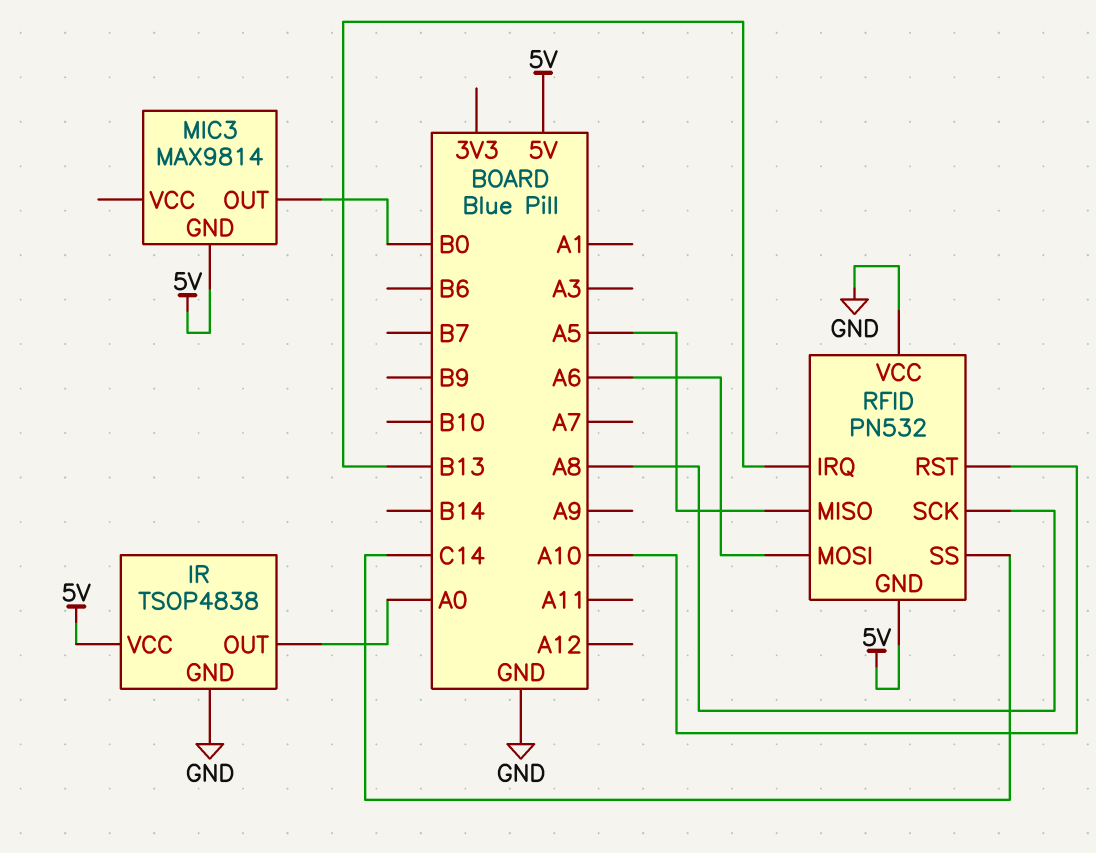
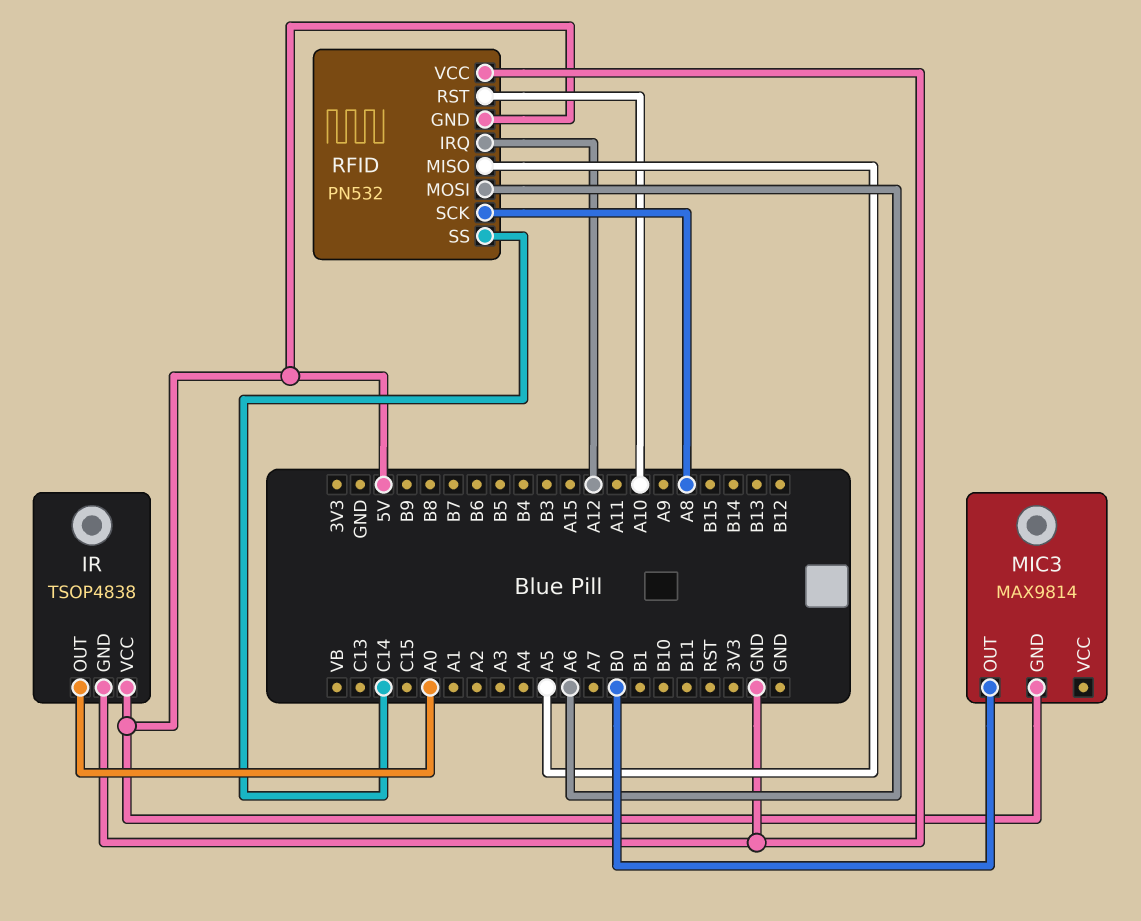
RFID pin IRQ: B13 -> A12

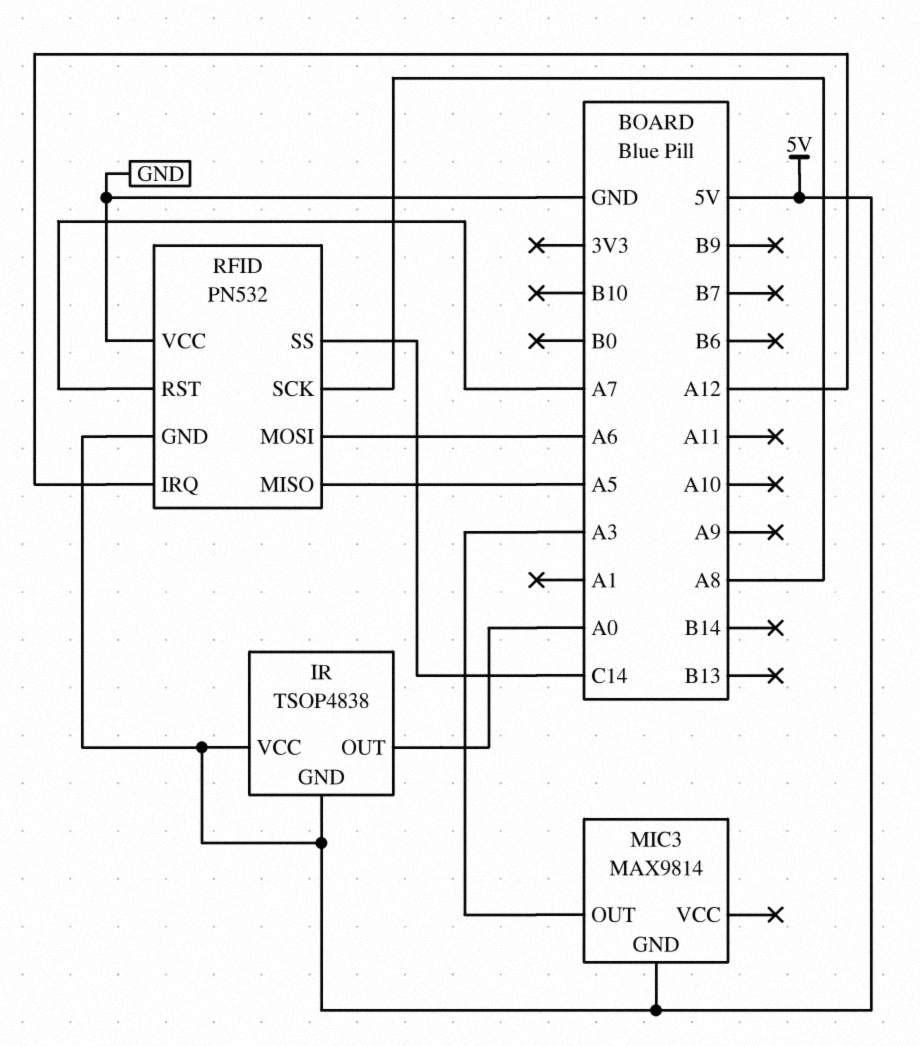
IR pin GND: GND -> 5V
MIC3 pin OUT: B0 -> A3
RFID pin RST: A10 -> A7

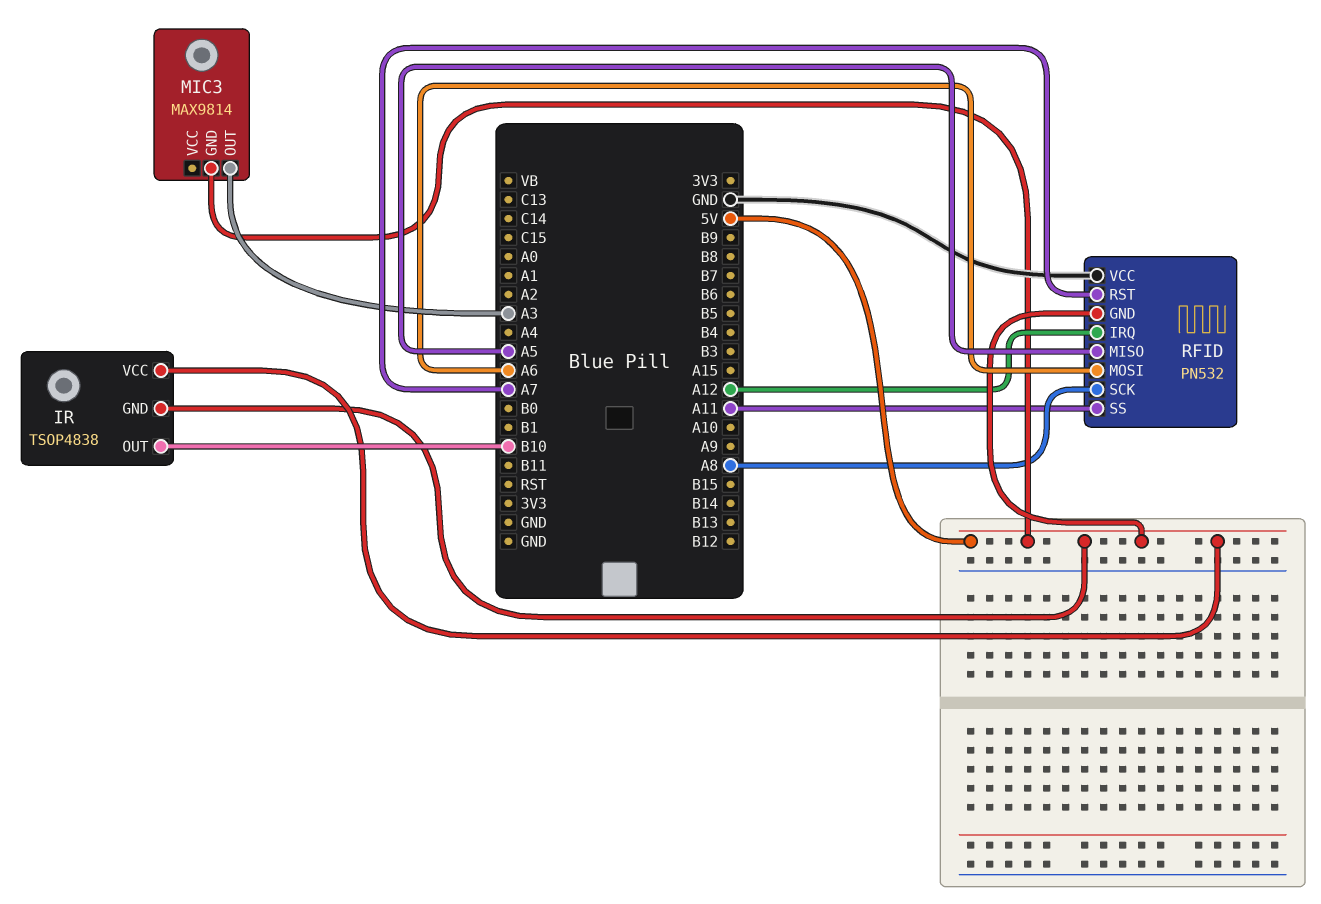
IR pin OUT: A0 -> B10
RFID pin SS: C14 -> A11

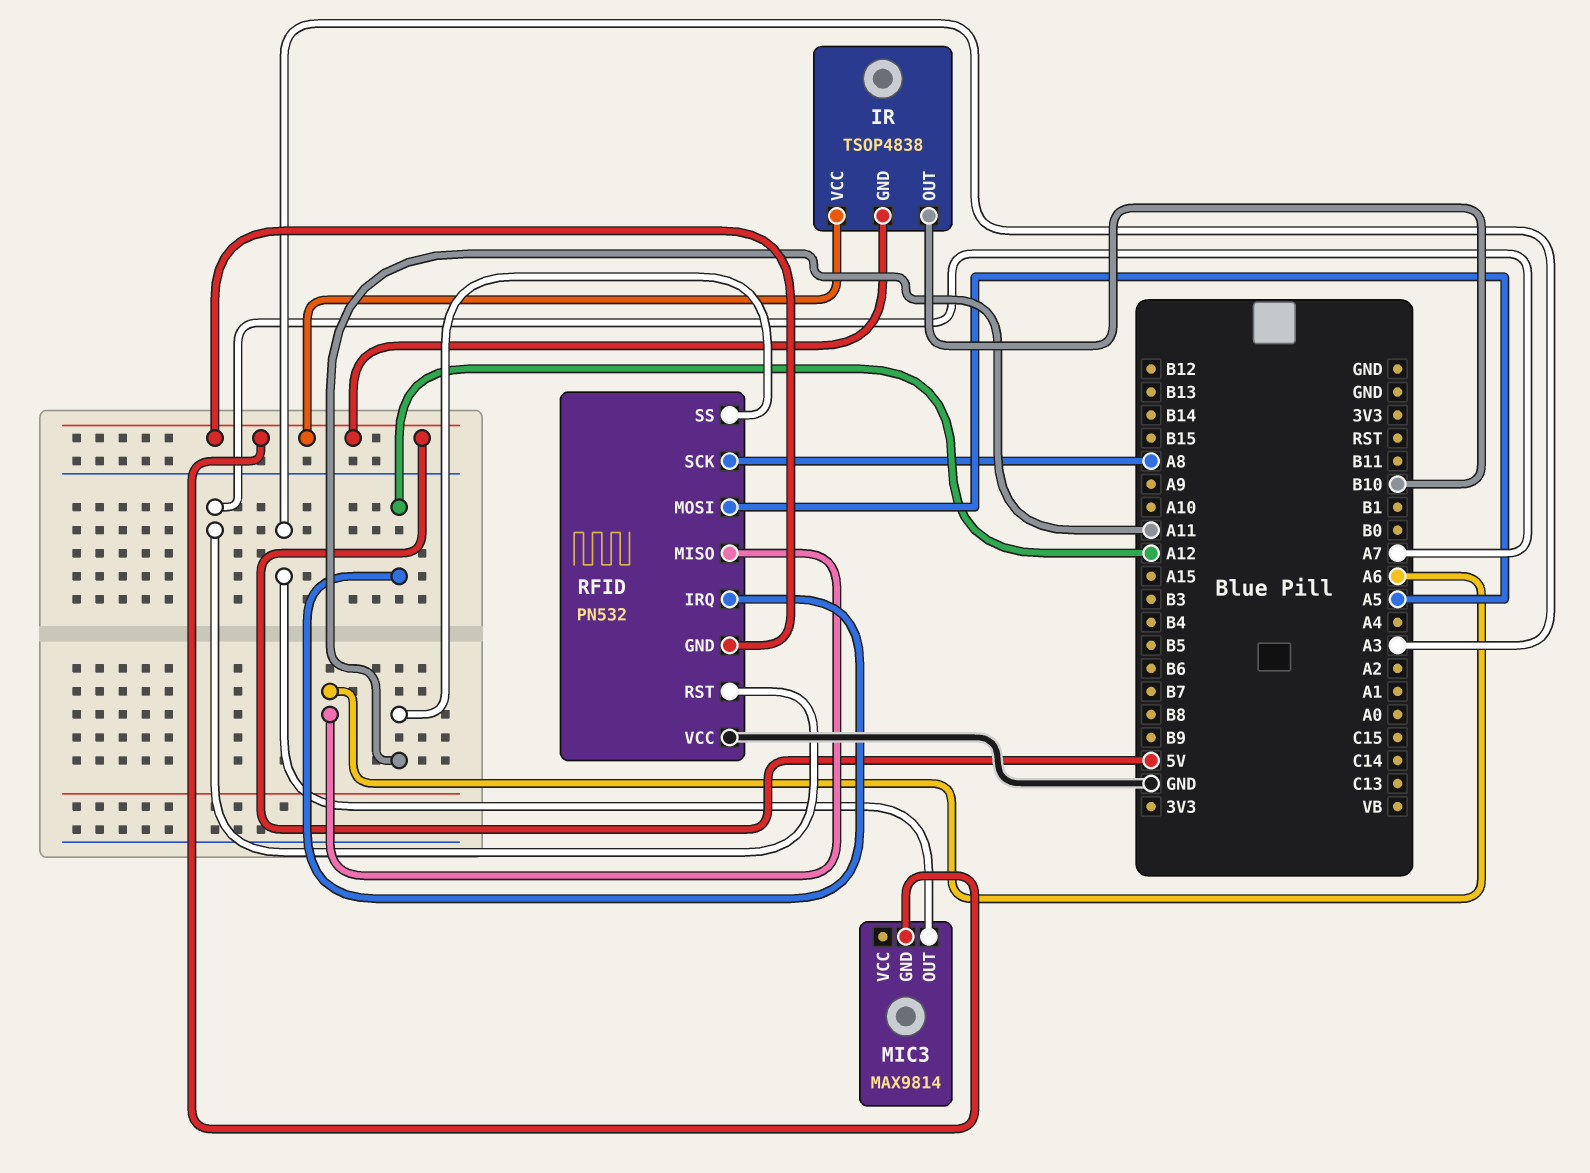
RFID pin MISO: A5 -> A6
RFID pin MOSI: A6 -> A5

